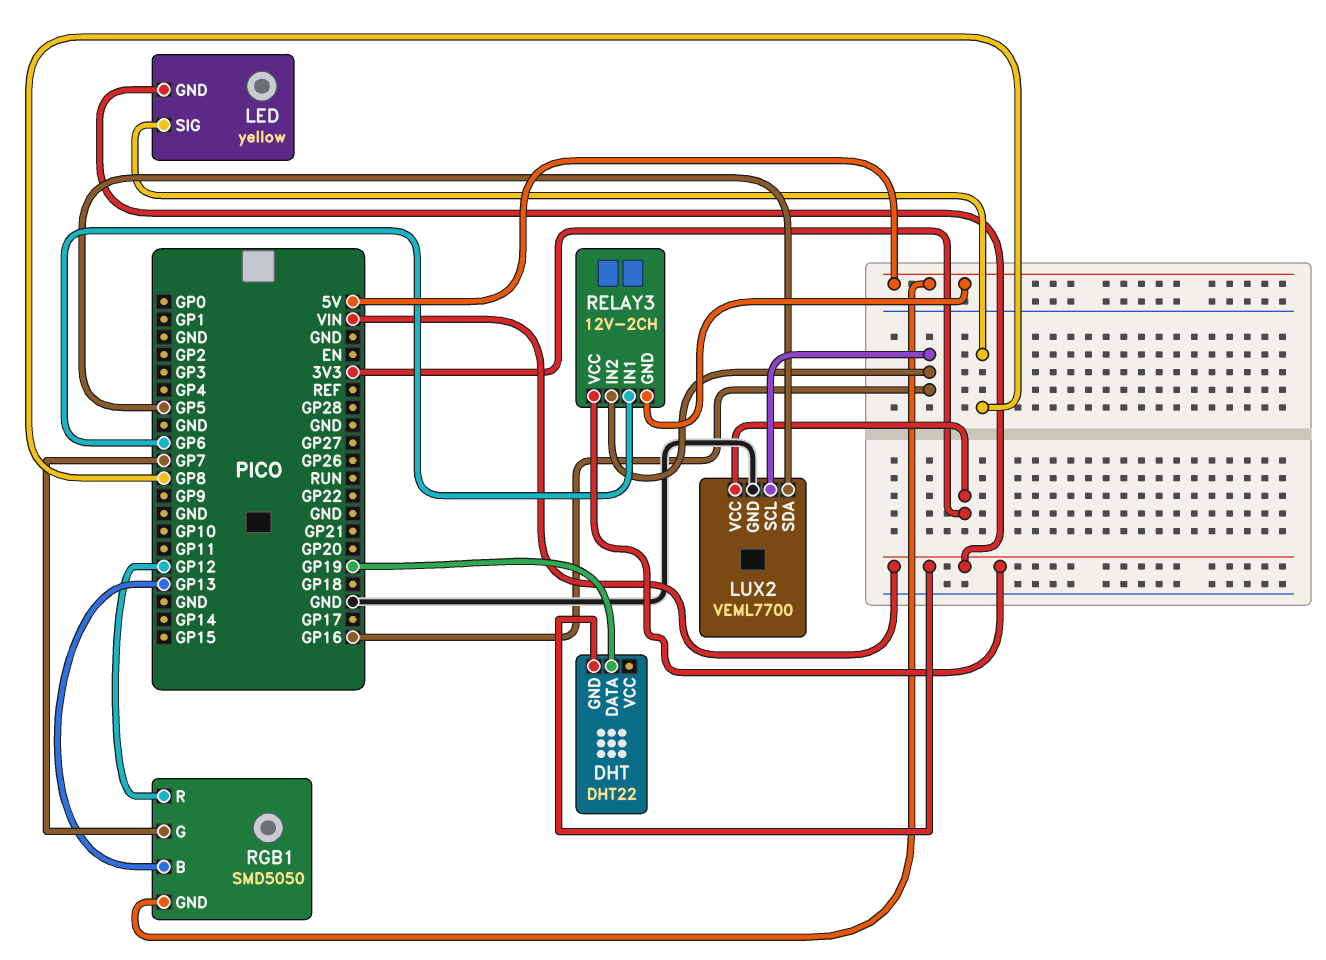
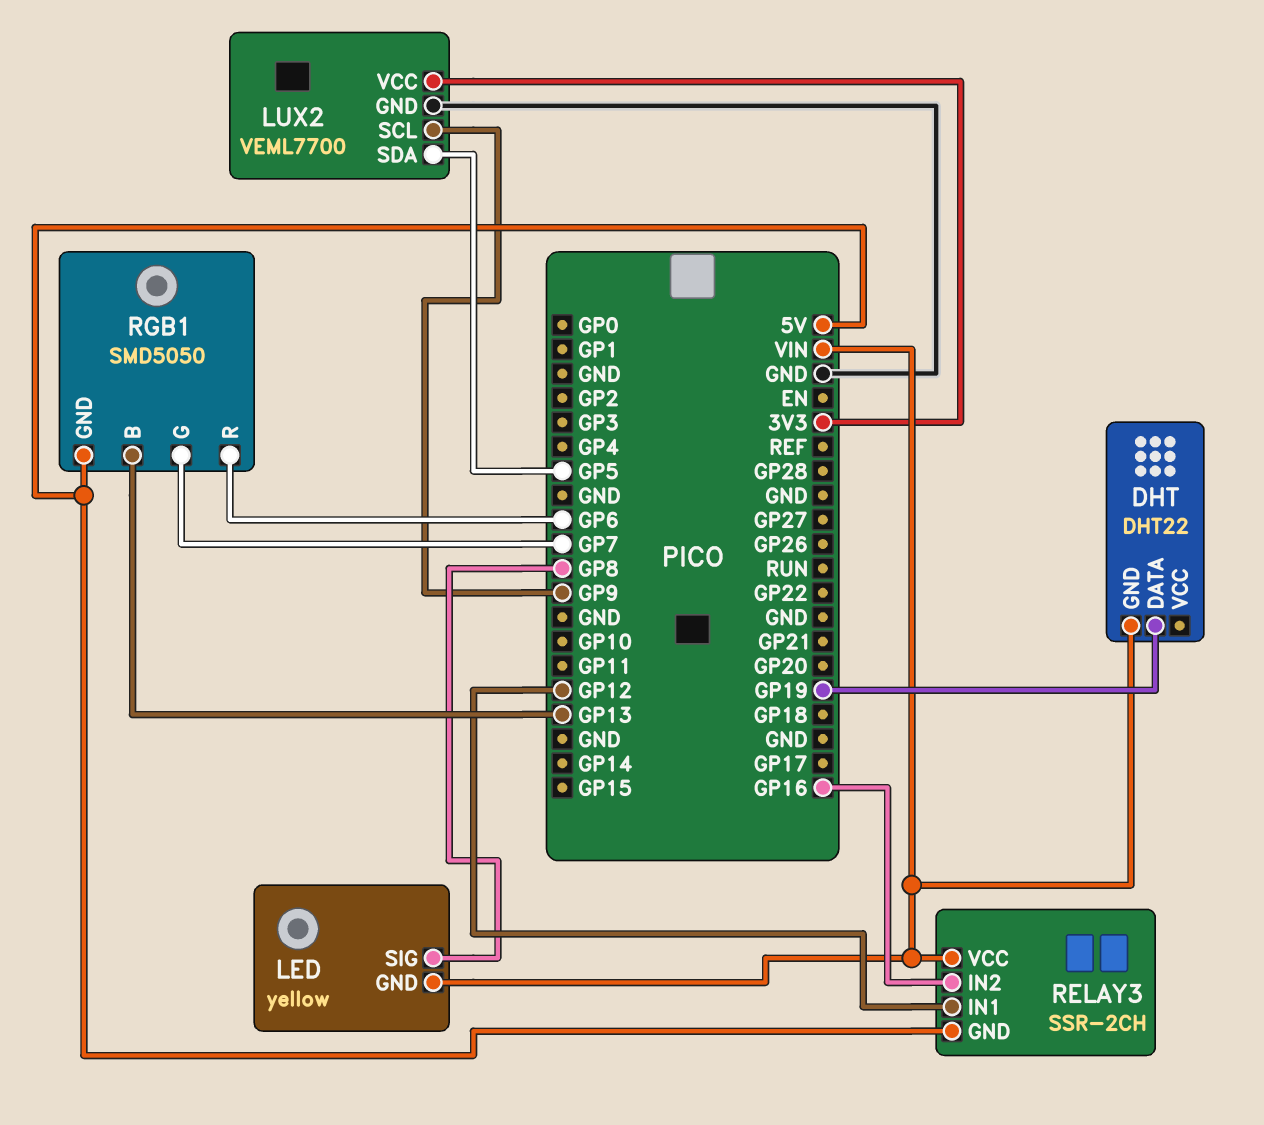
LUX2 pin SCL: GP16 -> GP9
RELAY3: 12V-2CH -> SSR-2CH
RELAY3 pin IN1: GP6 -> GP12
RGB1 pin R: GP12 -> GP6

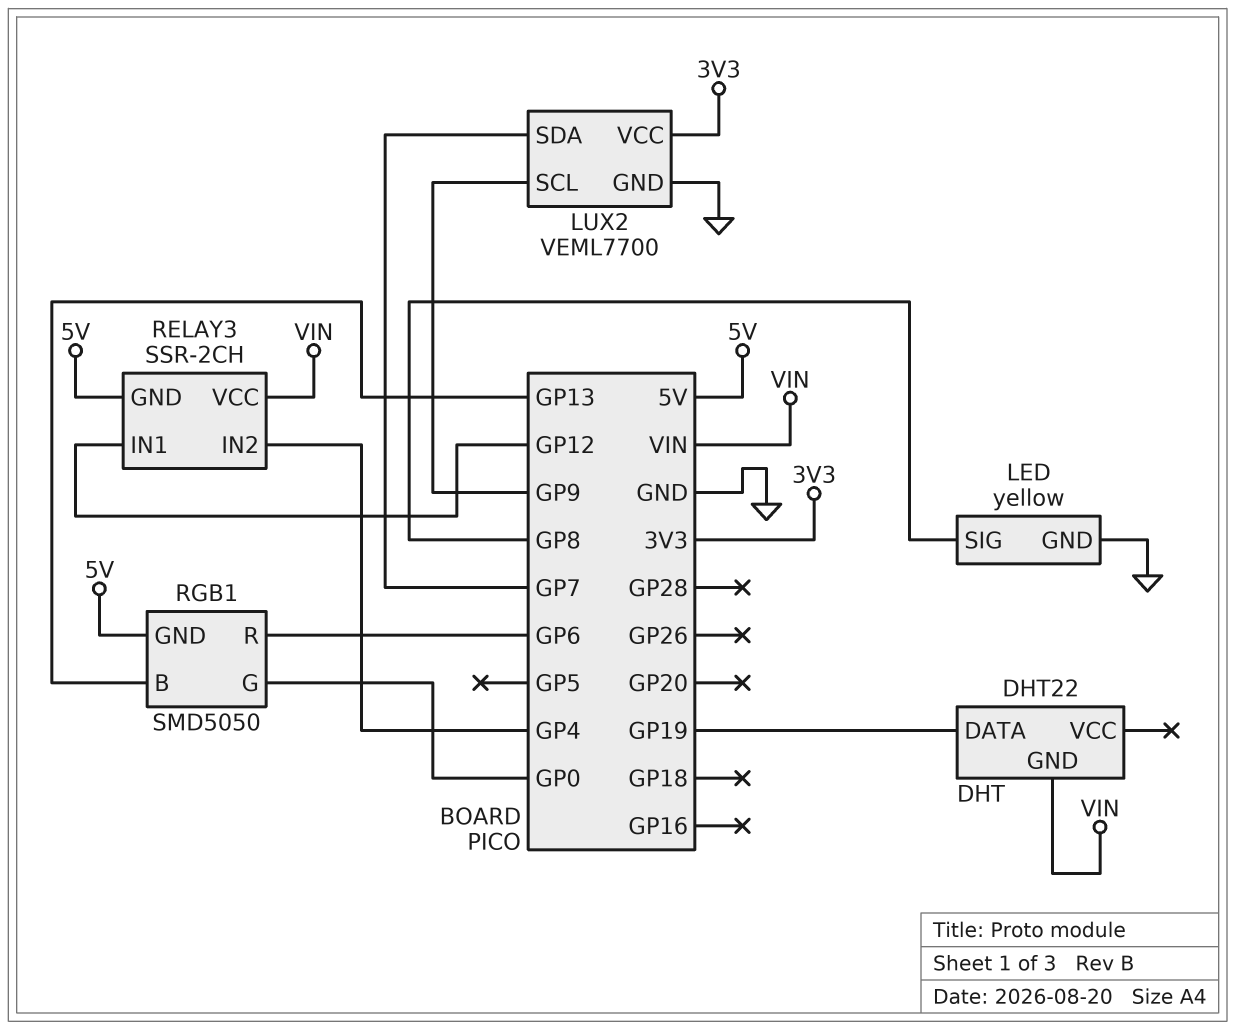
LED pin GND: VIN -> GND
LUX2 pin SDA: GP5 -> GP7
RELAY3 pin IN2: GP16 -> GP4
RGB1 pin G: GP7 -> GP0

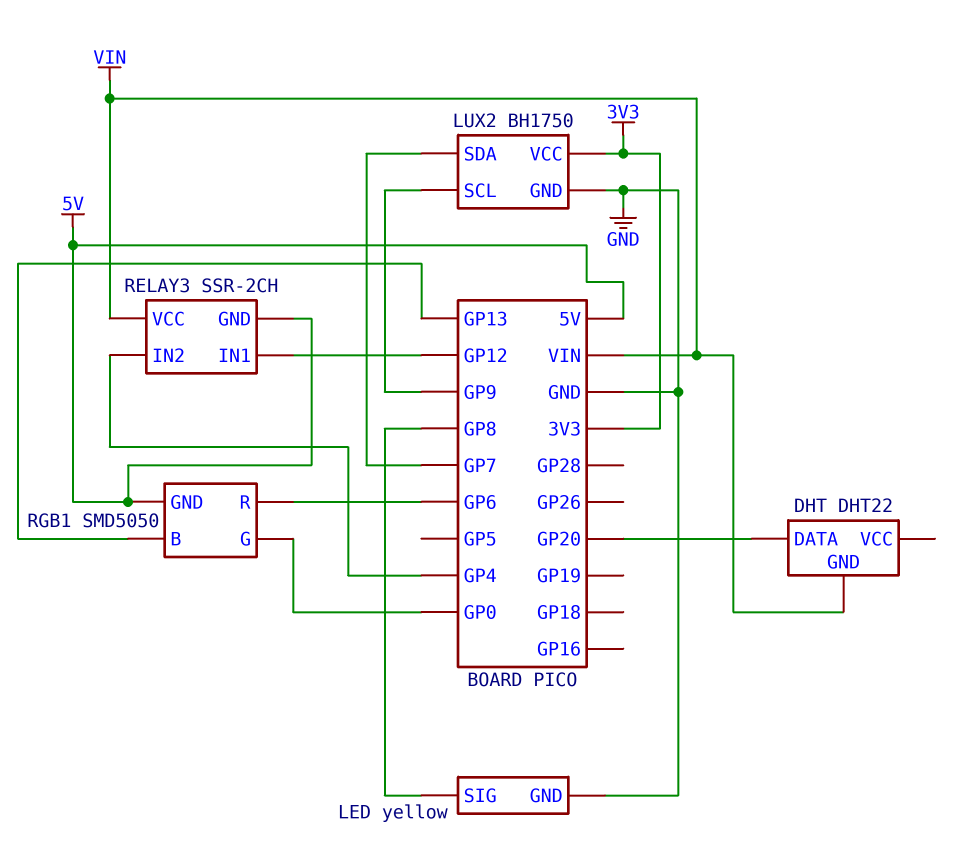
DHT pin DATA: GP19 -> GP20
LUX2: VEML7700 -> BH1750

